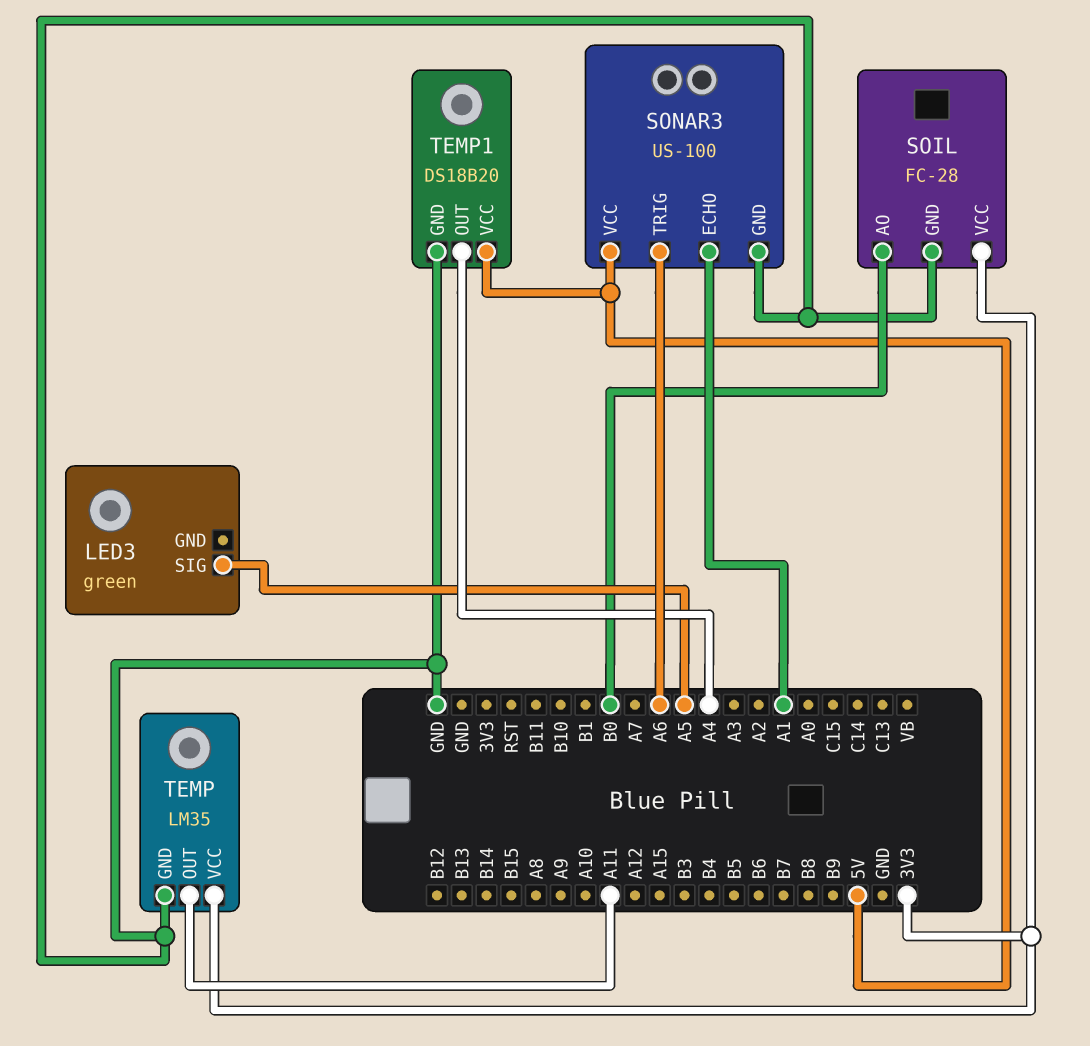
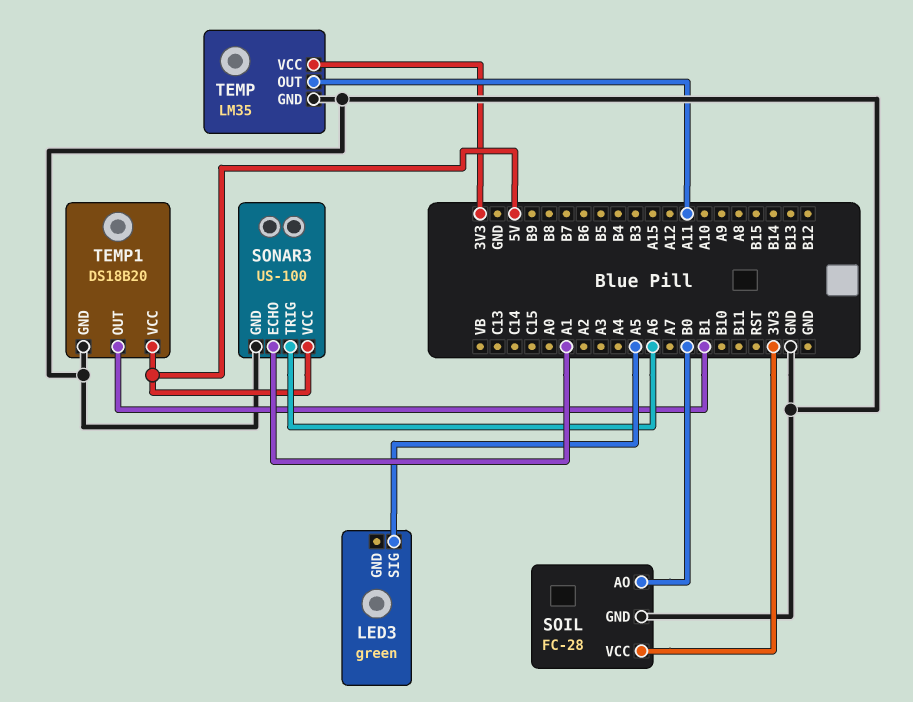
TEMP1 pin OUT: A4 -> B1

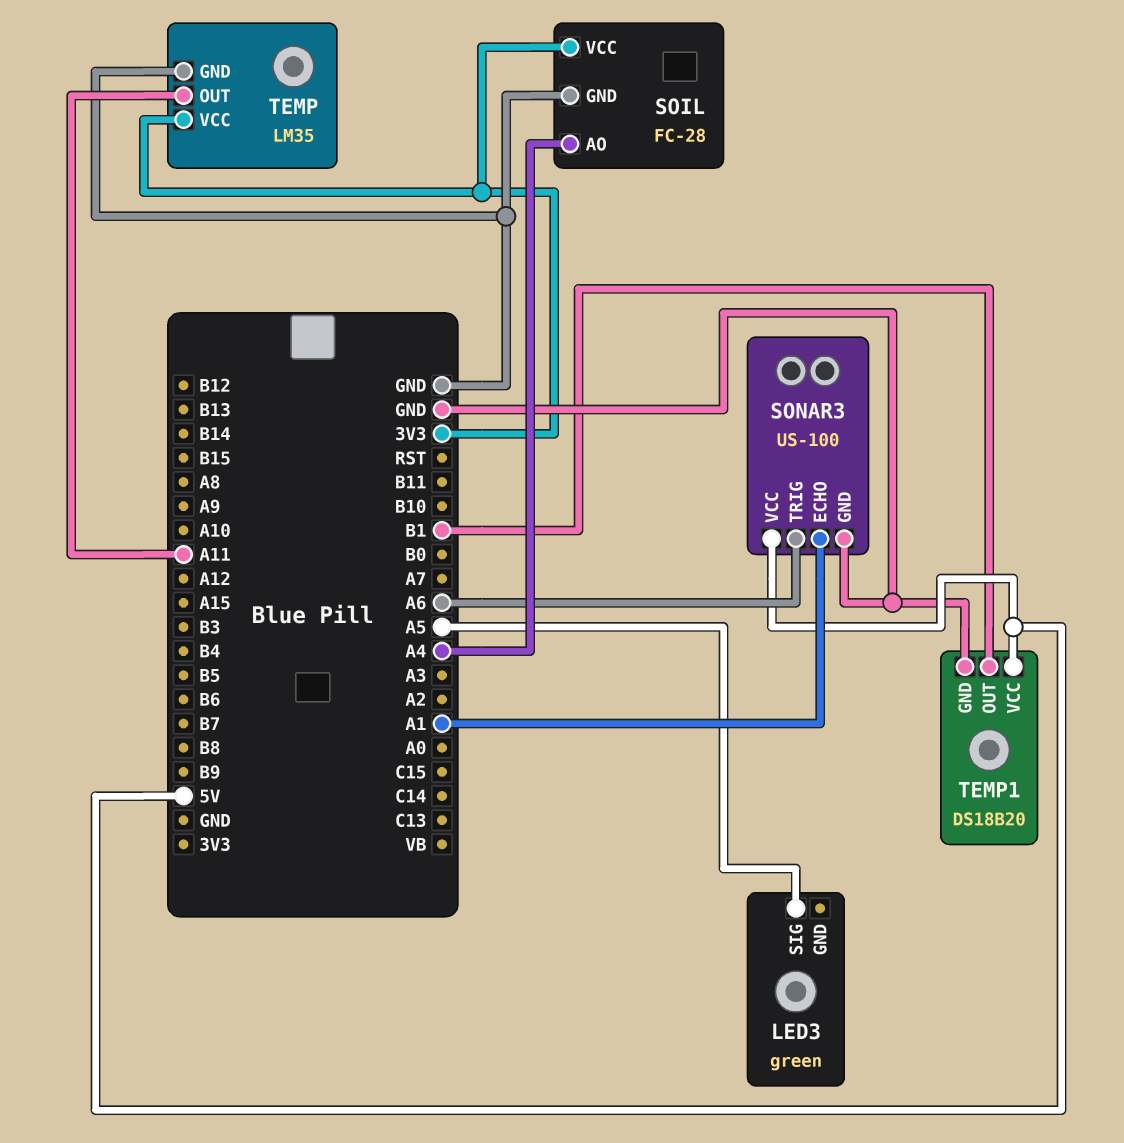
SOIL pin AO: B0 -> A4

